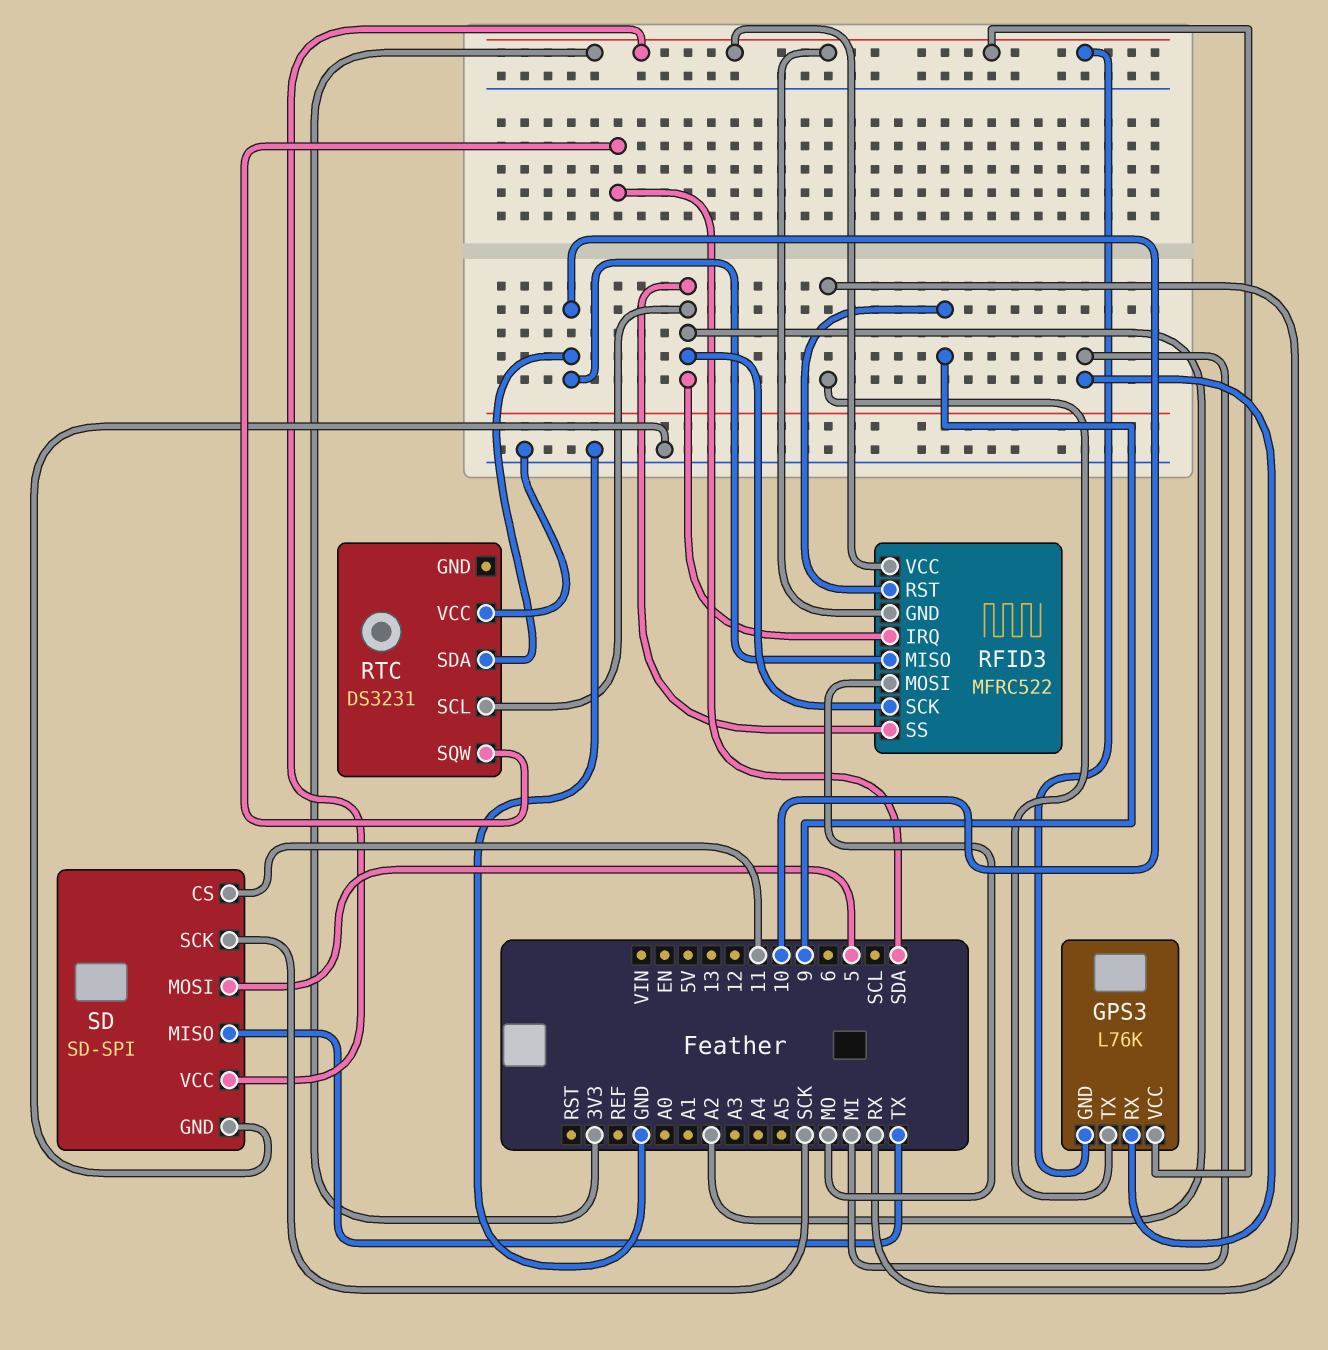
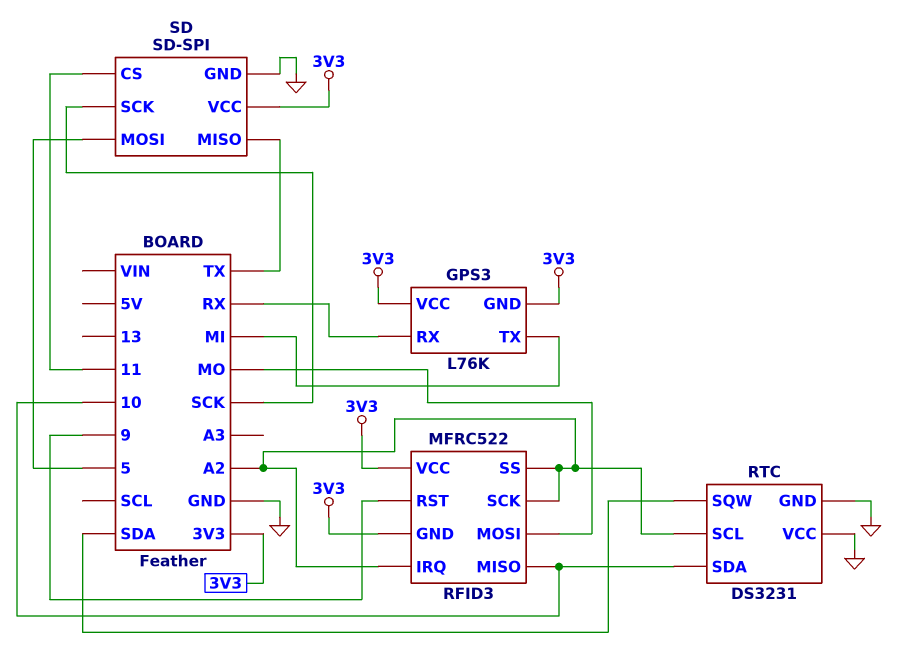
GPS3 pin RX: MI -> RX
GPS3 pin TX: RX -> MI
RTC pin GND: none -> GND

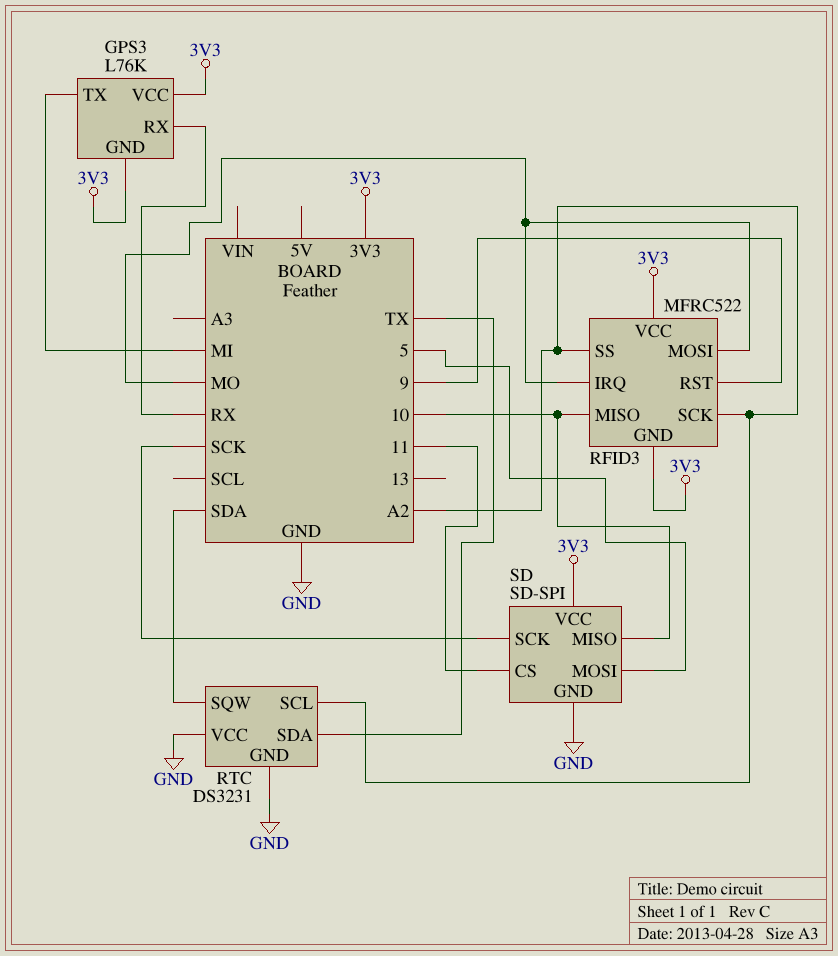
RFID3 pin IRQ: A2 -> MO
RTC pin SDA: 10 -> TX
SD pin MISO: TX -> 10

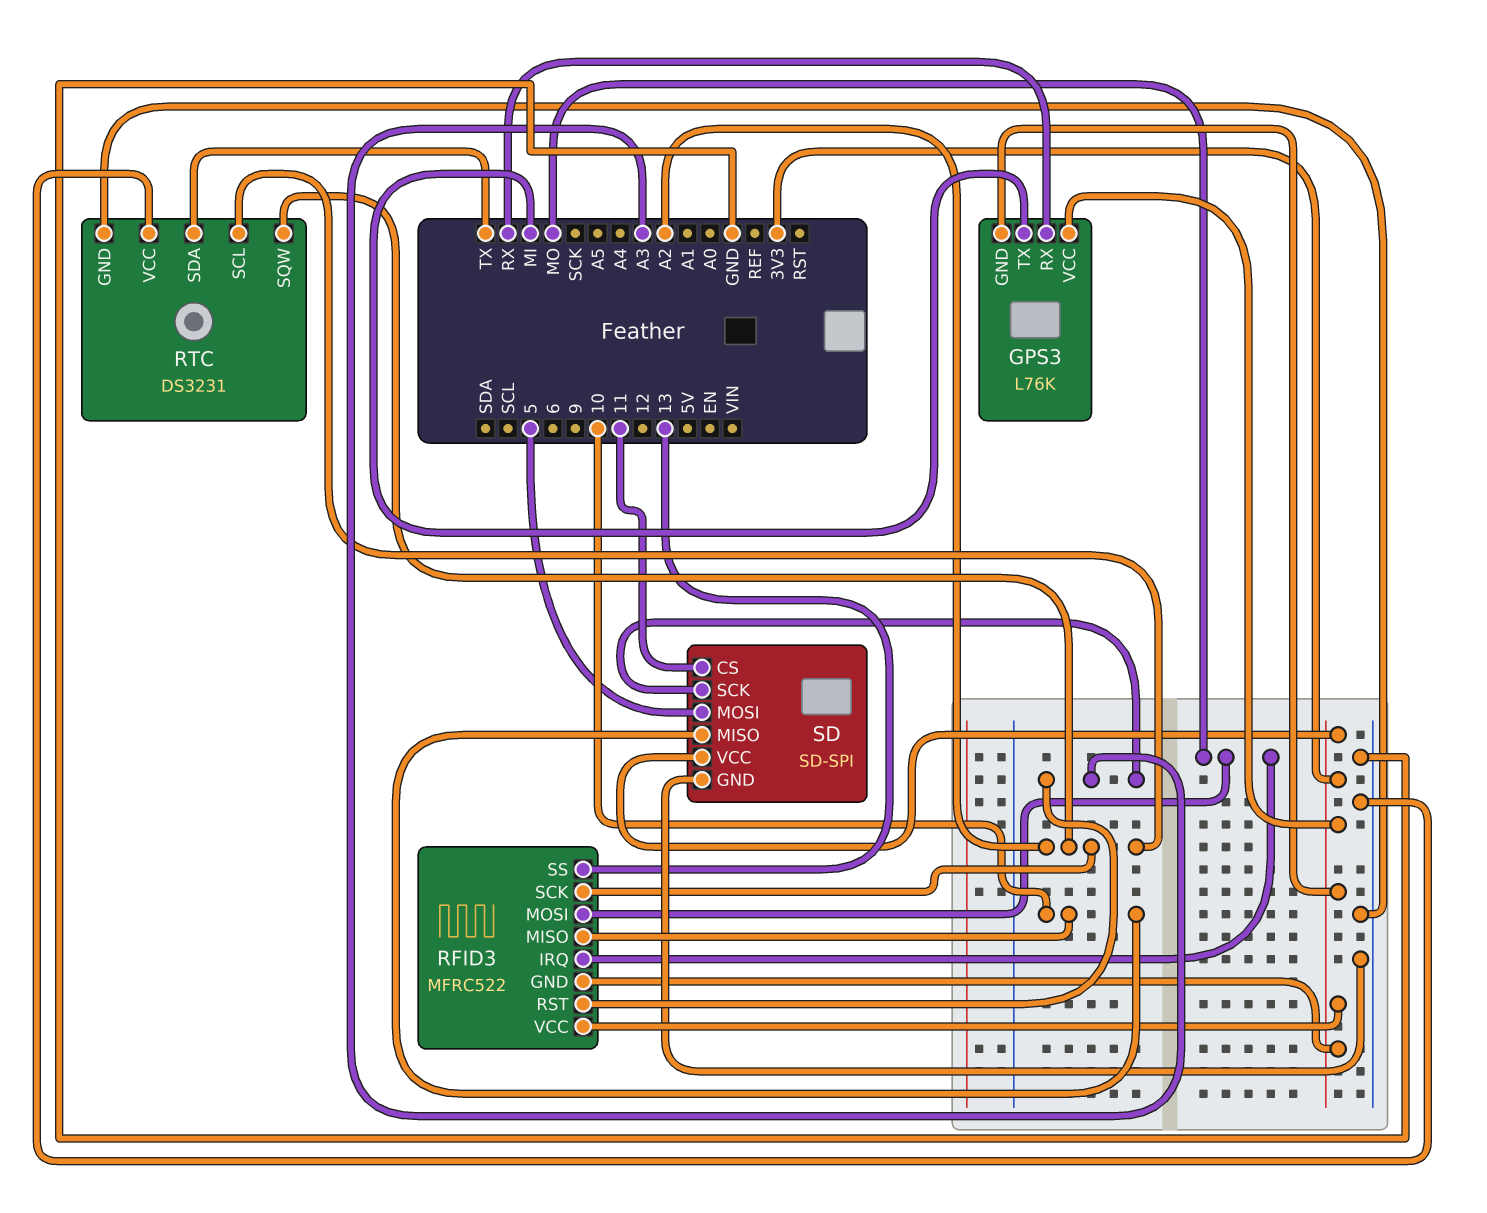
RFID3 pin RST: 9 -> A3
RFID3 pin SS: A2 -> 13
RTC pin SQW: SDA -> A2
SD pin SCK: SCK -> A3

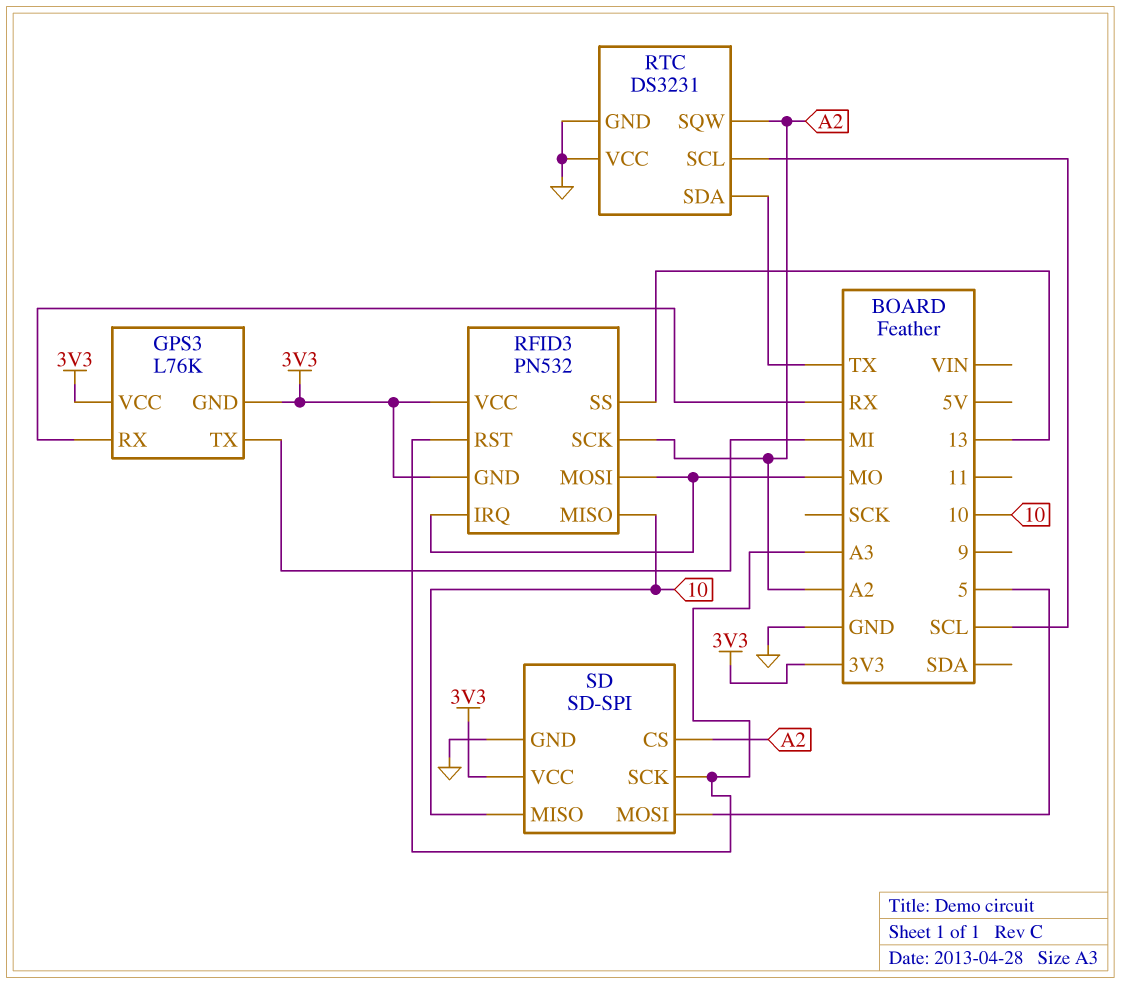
RFID3: MFRC522 -> PN532
RTC pin SCL: A2 -> SCL
SD pin CS: 11 -> A2

